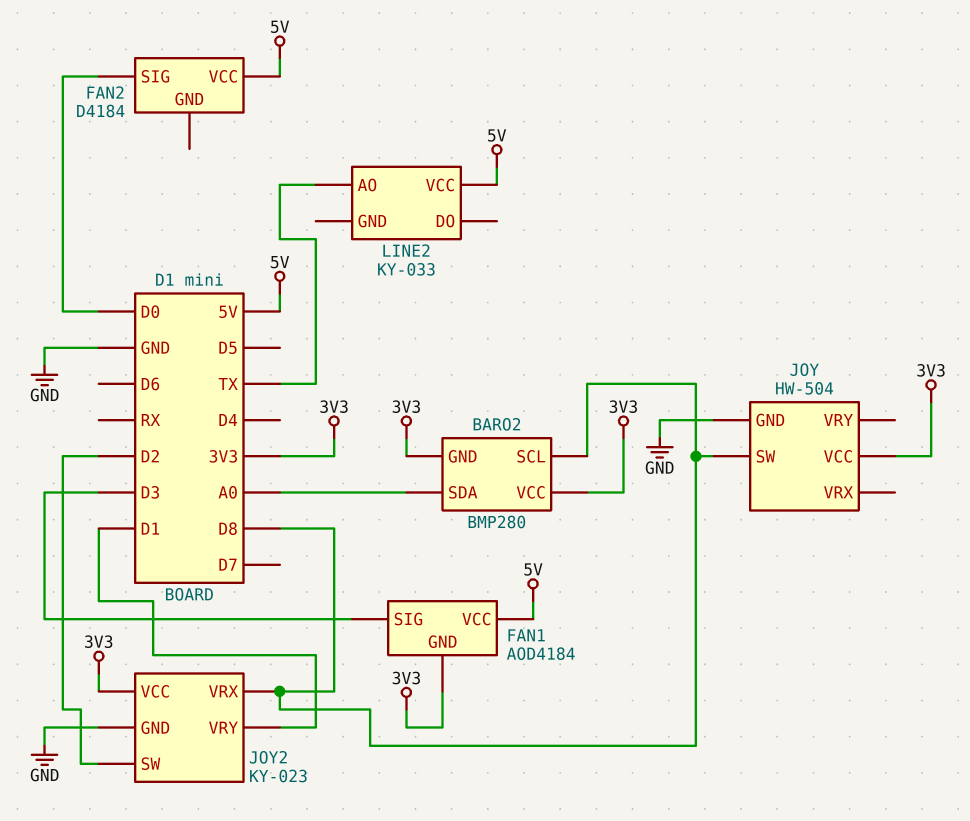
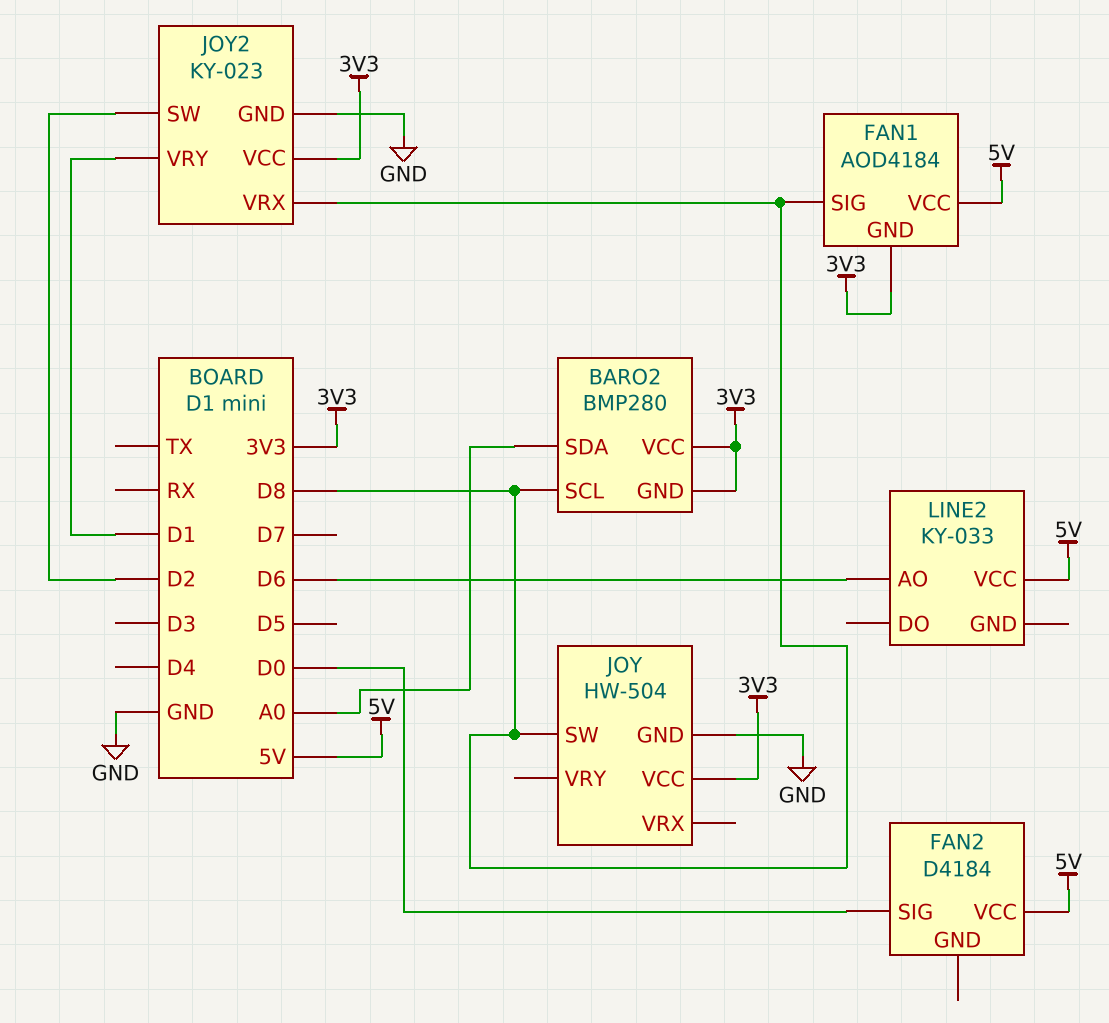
FAN1 pin SIG: D3 -> D8
LINE2 pin AO: TX -> D6

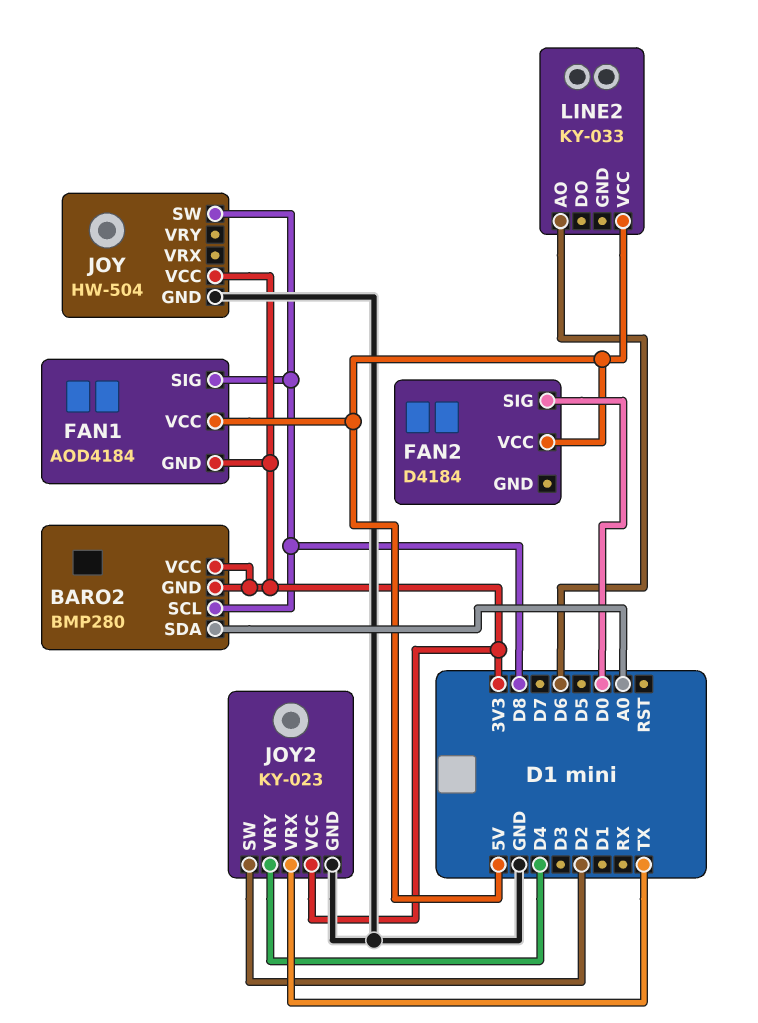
JOY2 pin VRX: D8 -> TX
JOY2 pin VRY: D1 -> D4

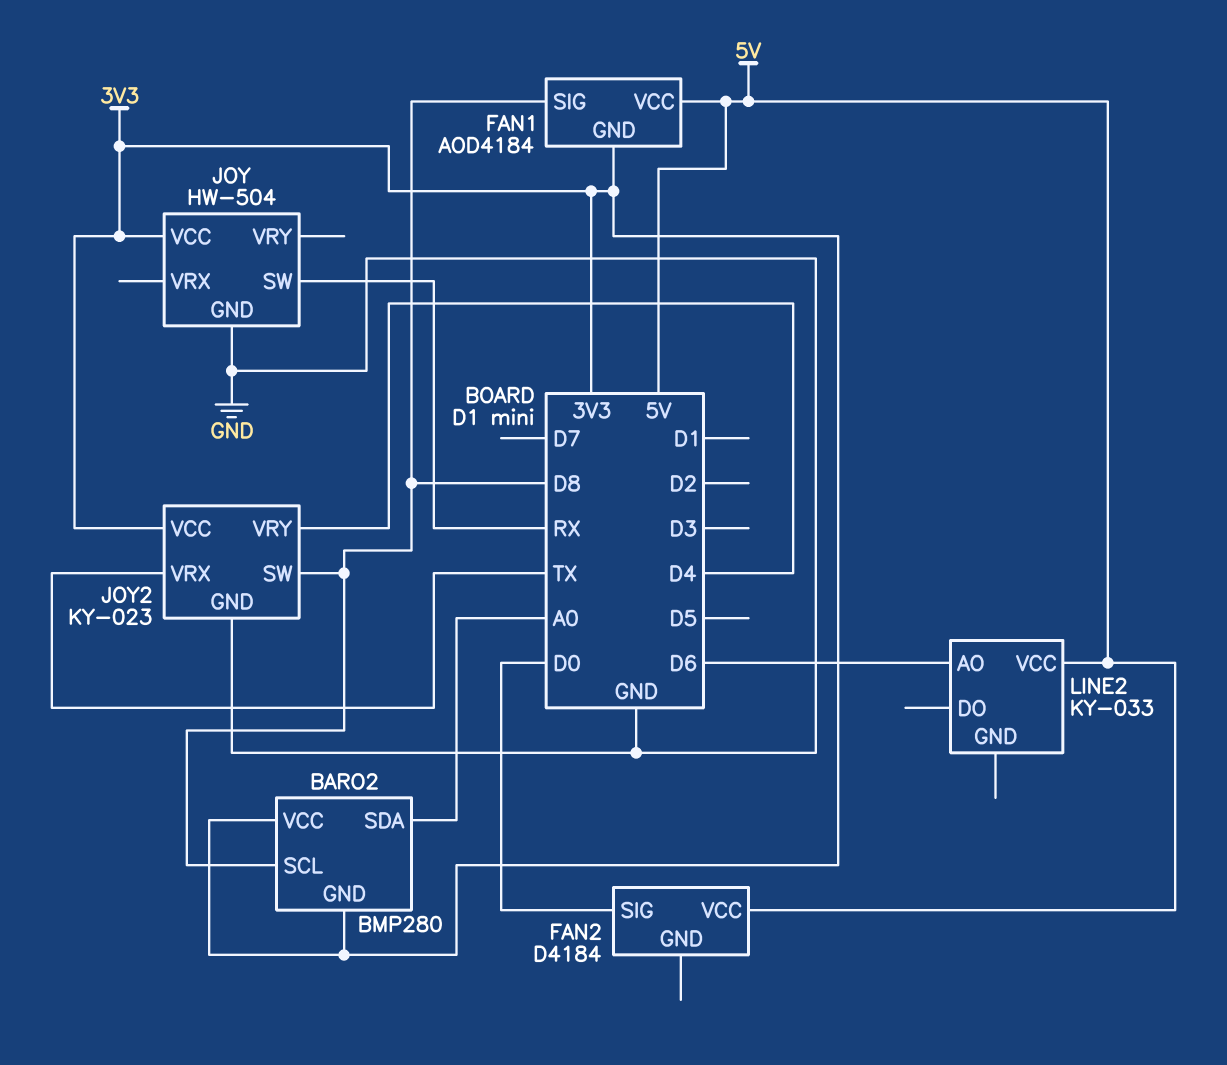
JOY pin SW: D8 -> RX
JOY2 pin SW: D2 -> D8

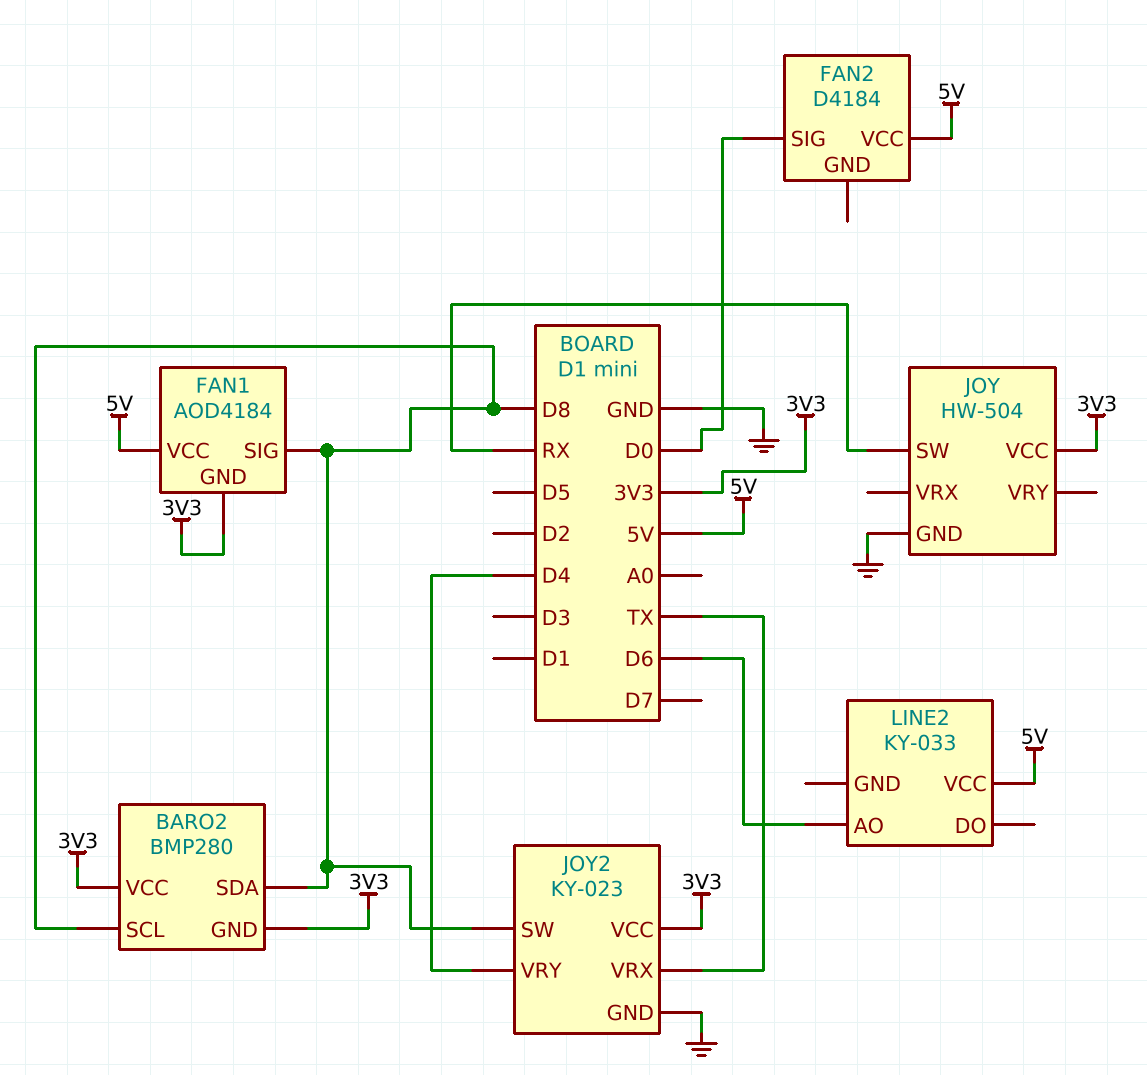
BARO2 pin SDA: A0 -> D8

